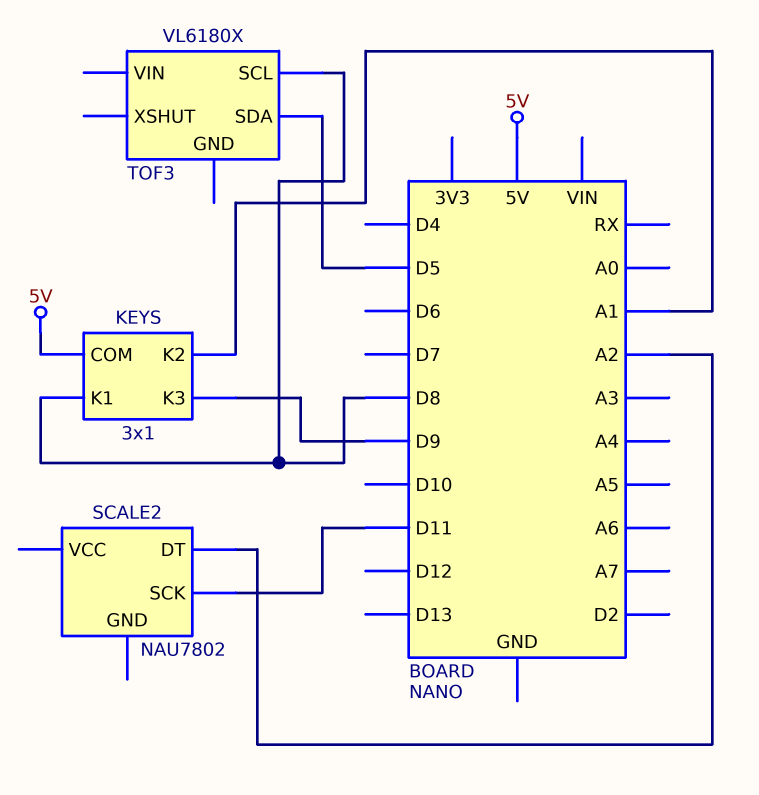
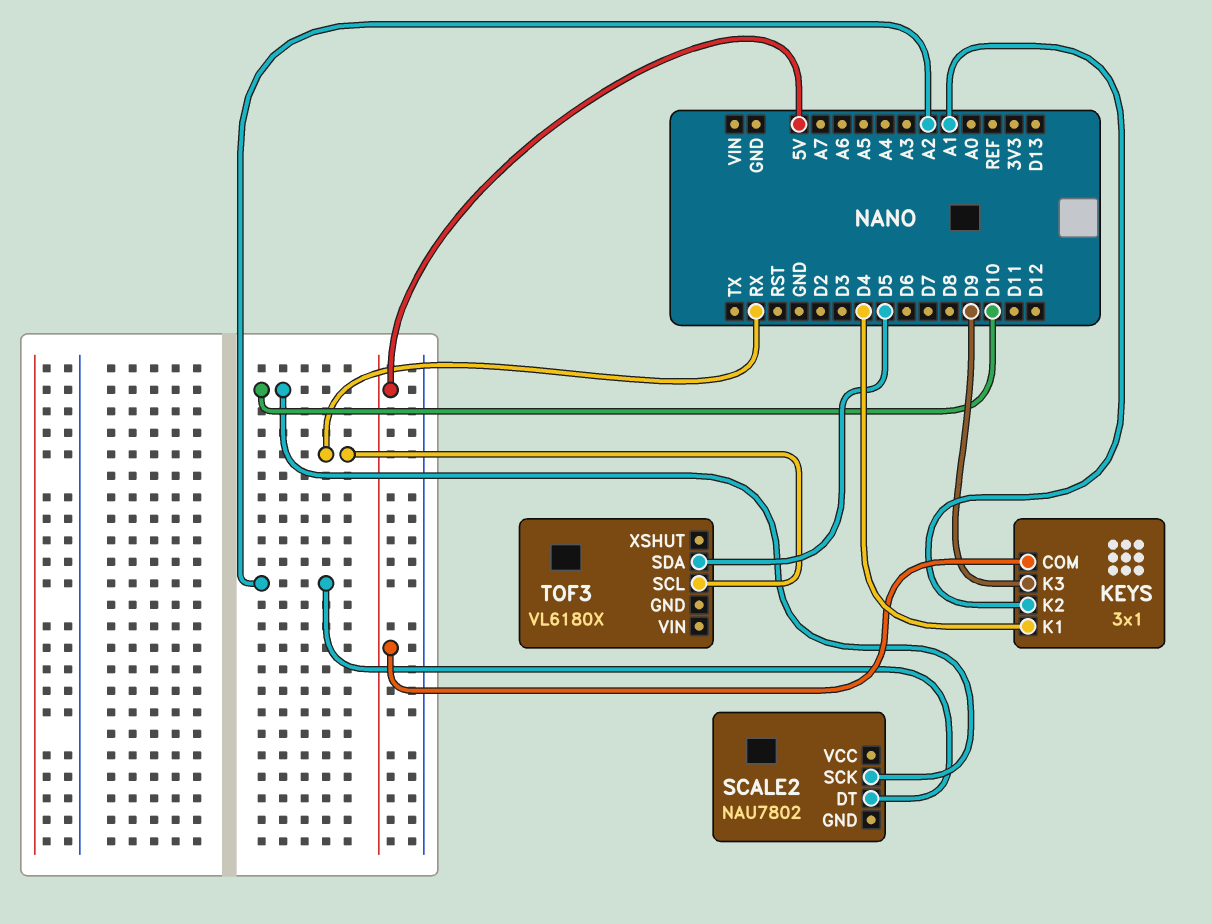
KEYS pin K1: D8 -> D4
SCALE2 pin SCK: D11 -> D10
TOF3 pin SCL: D8 -> RX

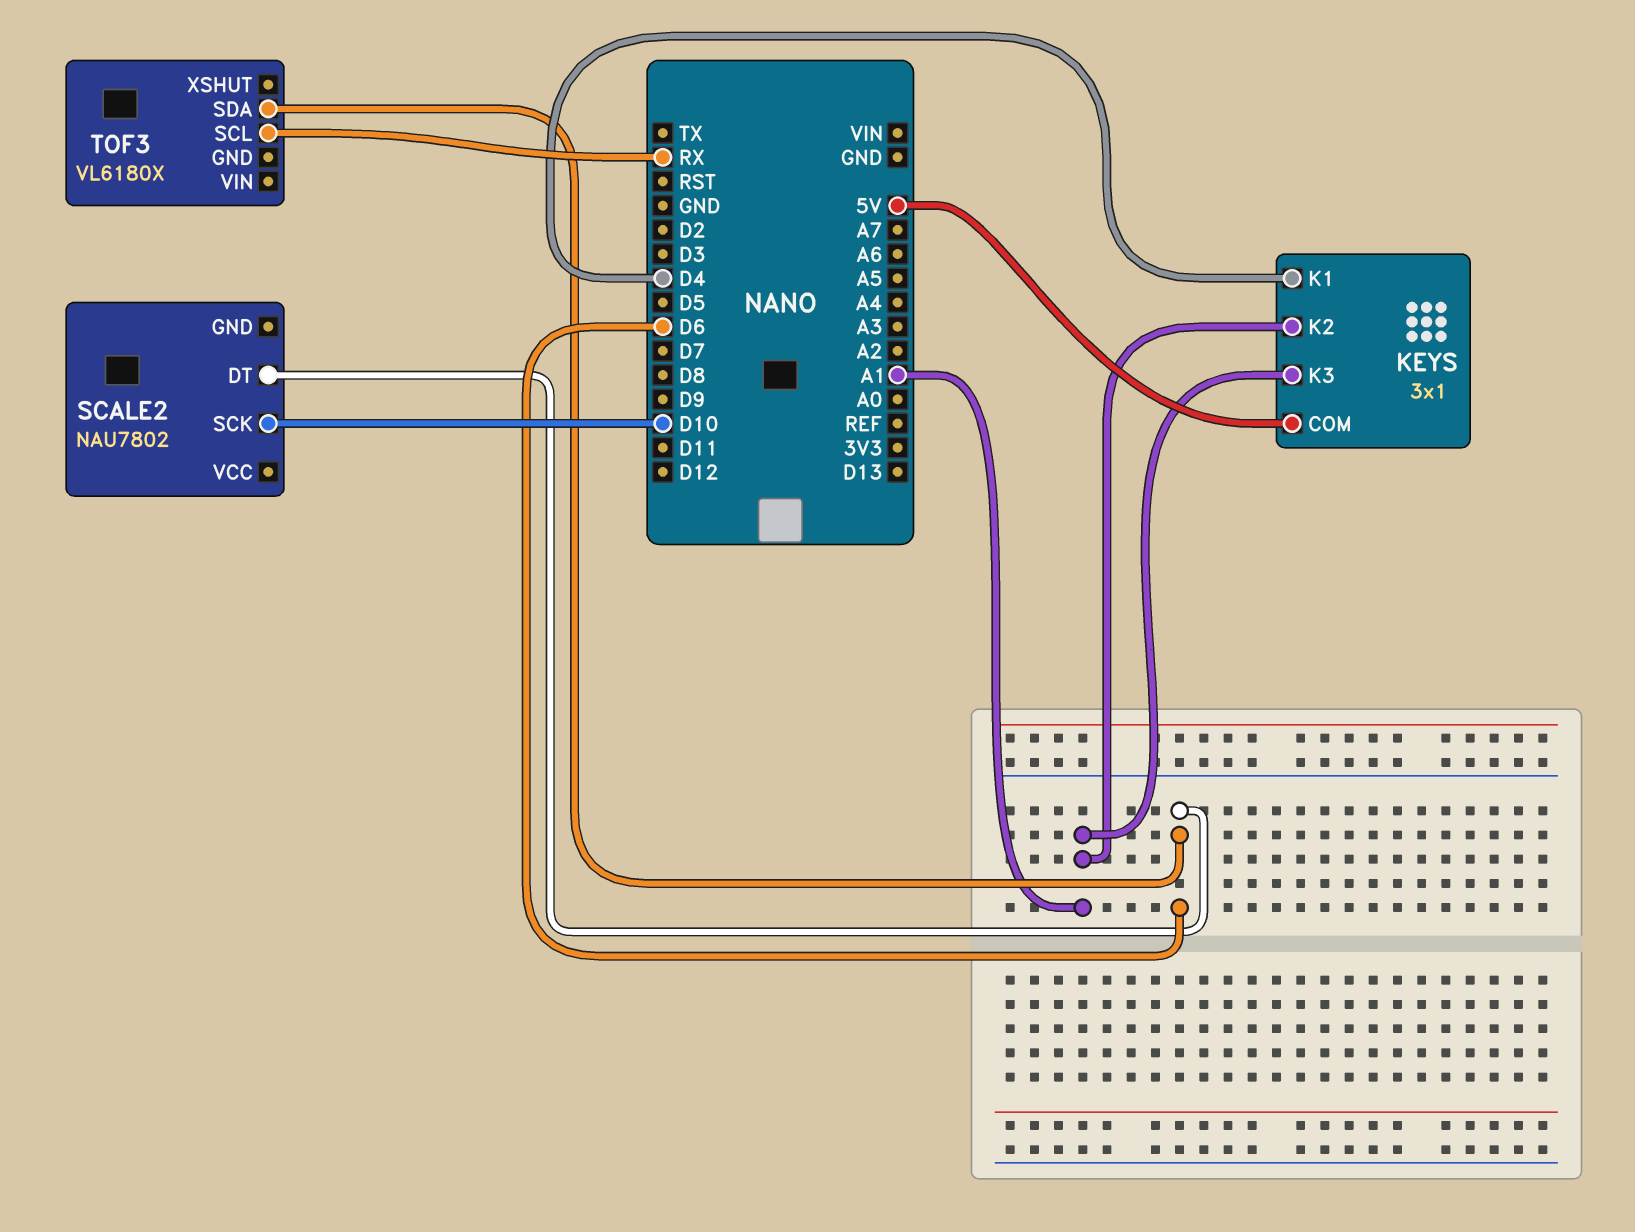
KEYS pin K3: D9 -> A1
SCALE2 pin DT: A2 -> D6
TOF3 pin SDA: D5 -> D6

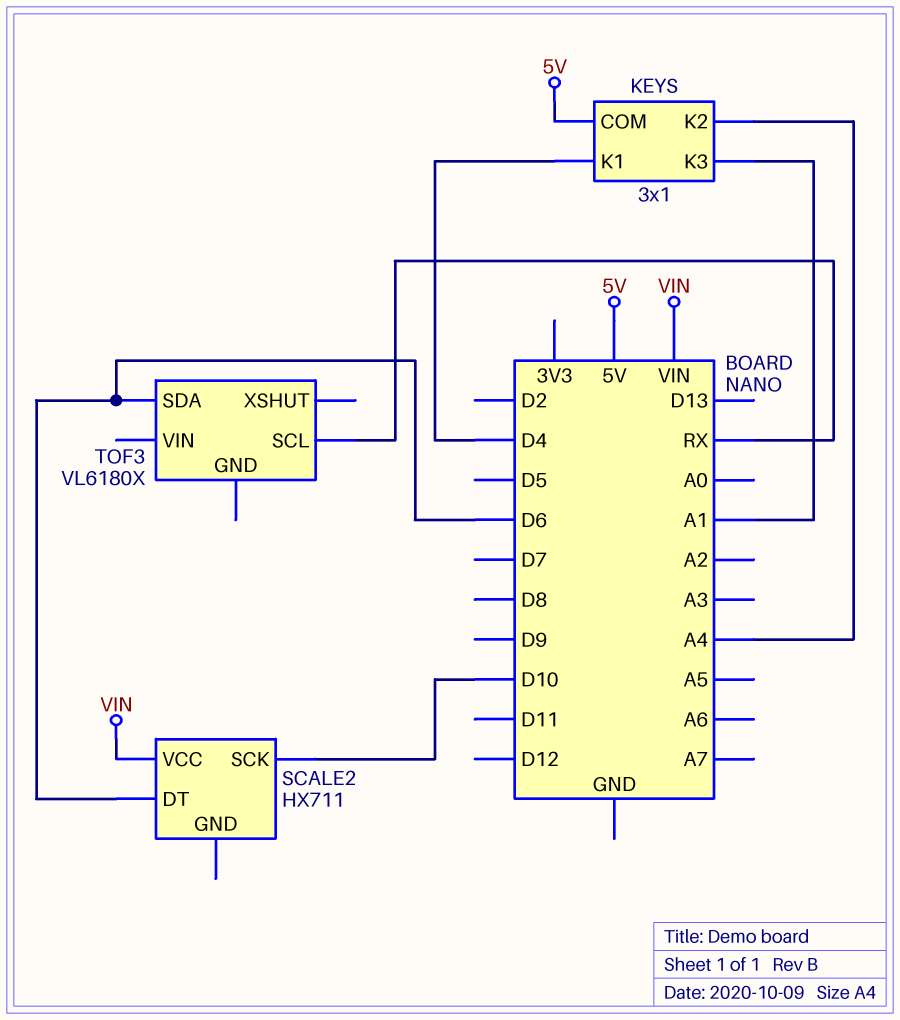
KEYS pin K2: A1 -> A4
SCALE2: NAU7802 -> HX711
SCALE2 pin VCC: none -> VIN

